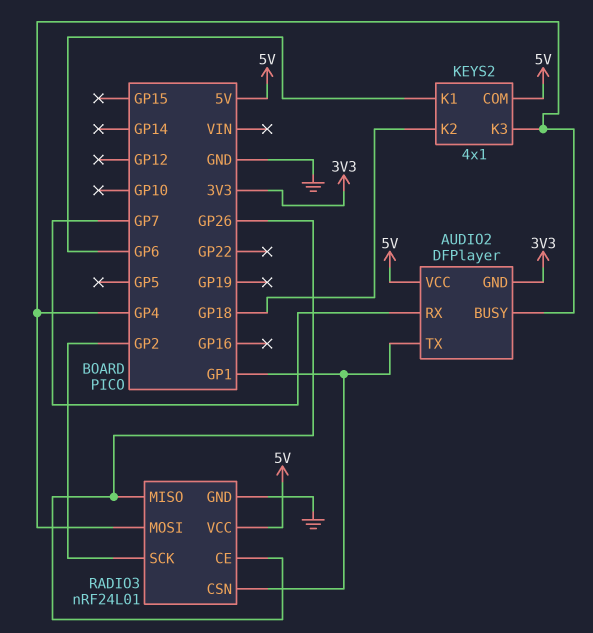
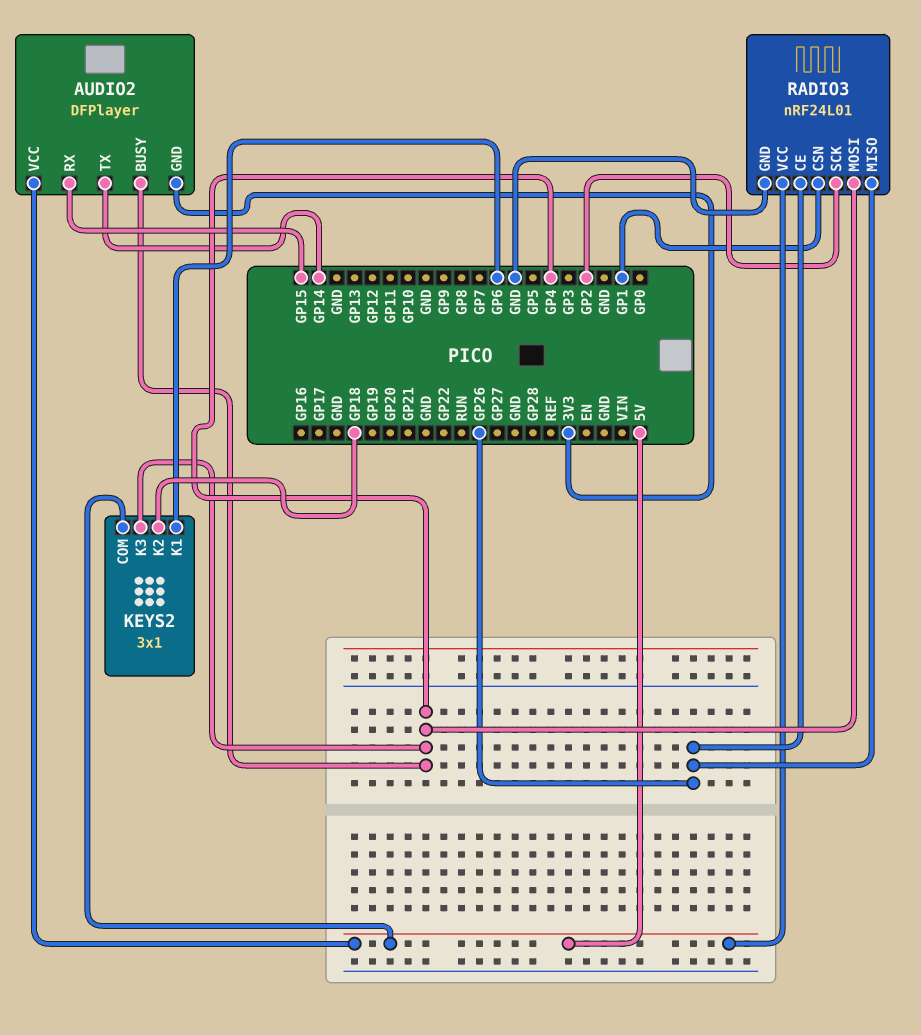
AUDIO2 pin RX: GP7 -> GP15
AUDIO2 pin TX: GP1 -> GP14
KEYS2: 4x1 -> 3x1

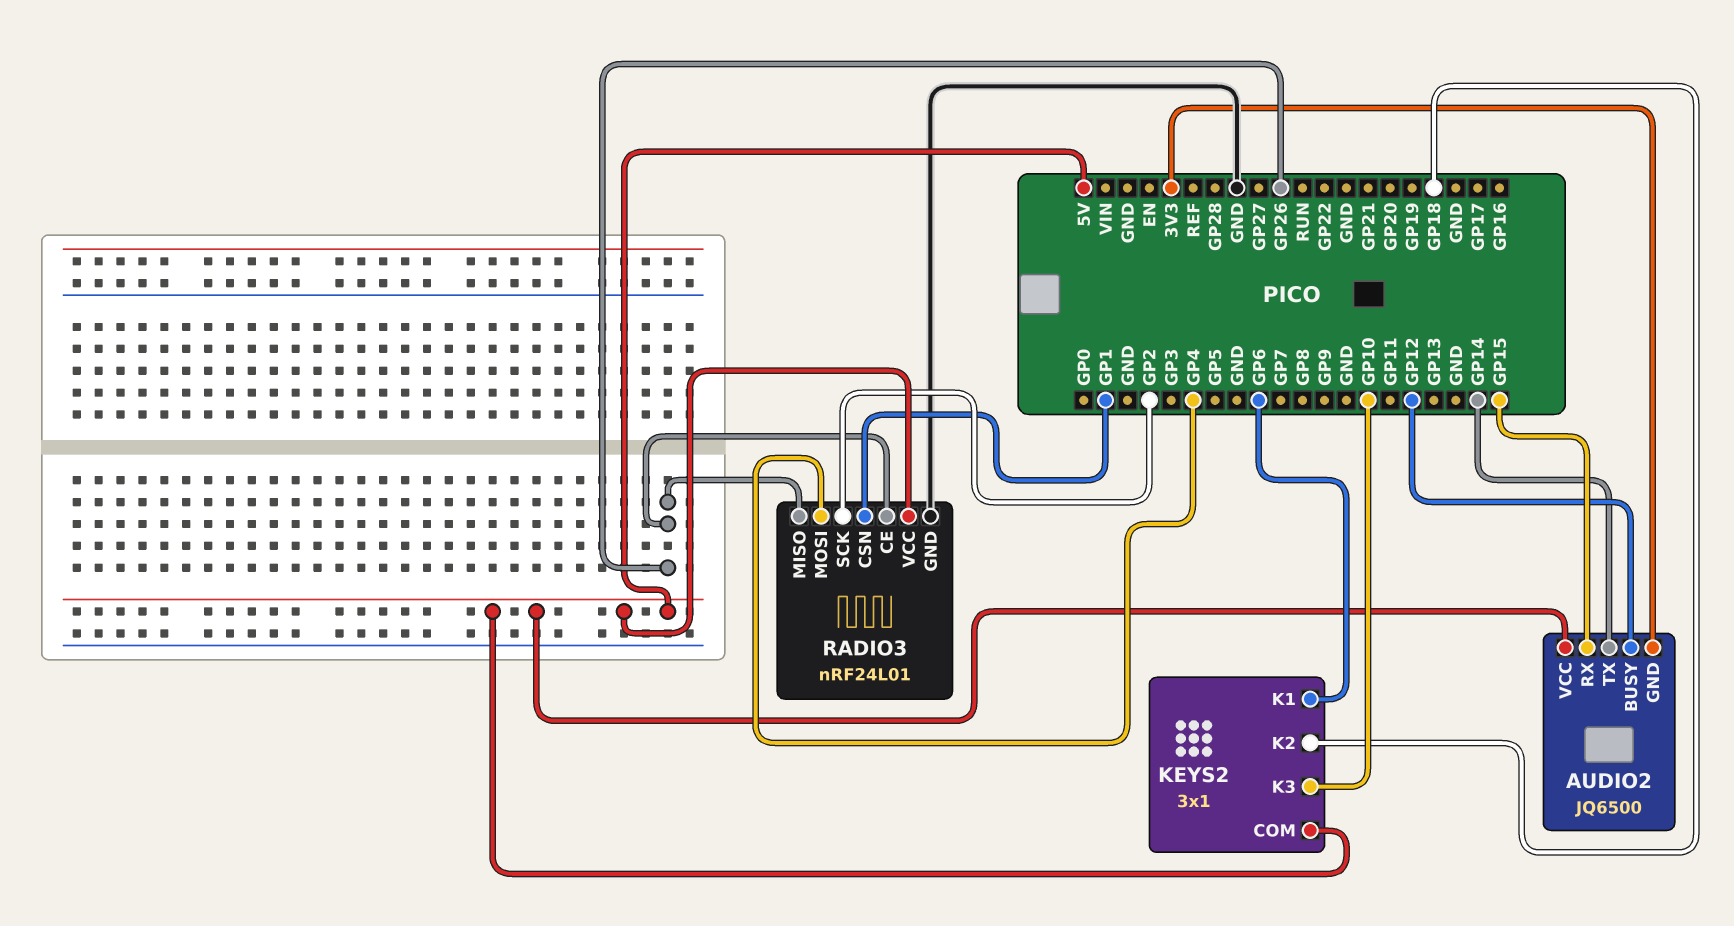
AUDIO2: DFPlayer -> JQ6500
AUDIO2 pin BUSY: GP4 -> GP12
KEYS2 pin K3: GP4 -> GP10

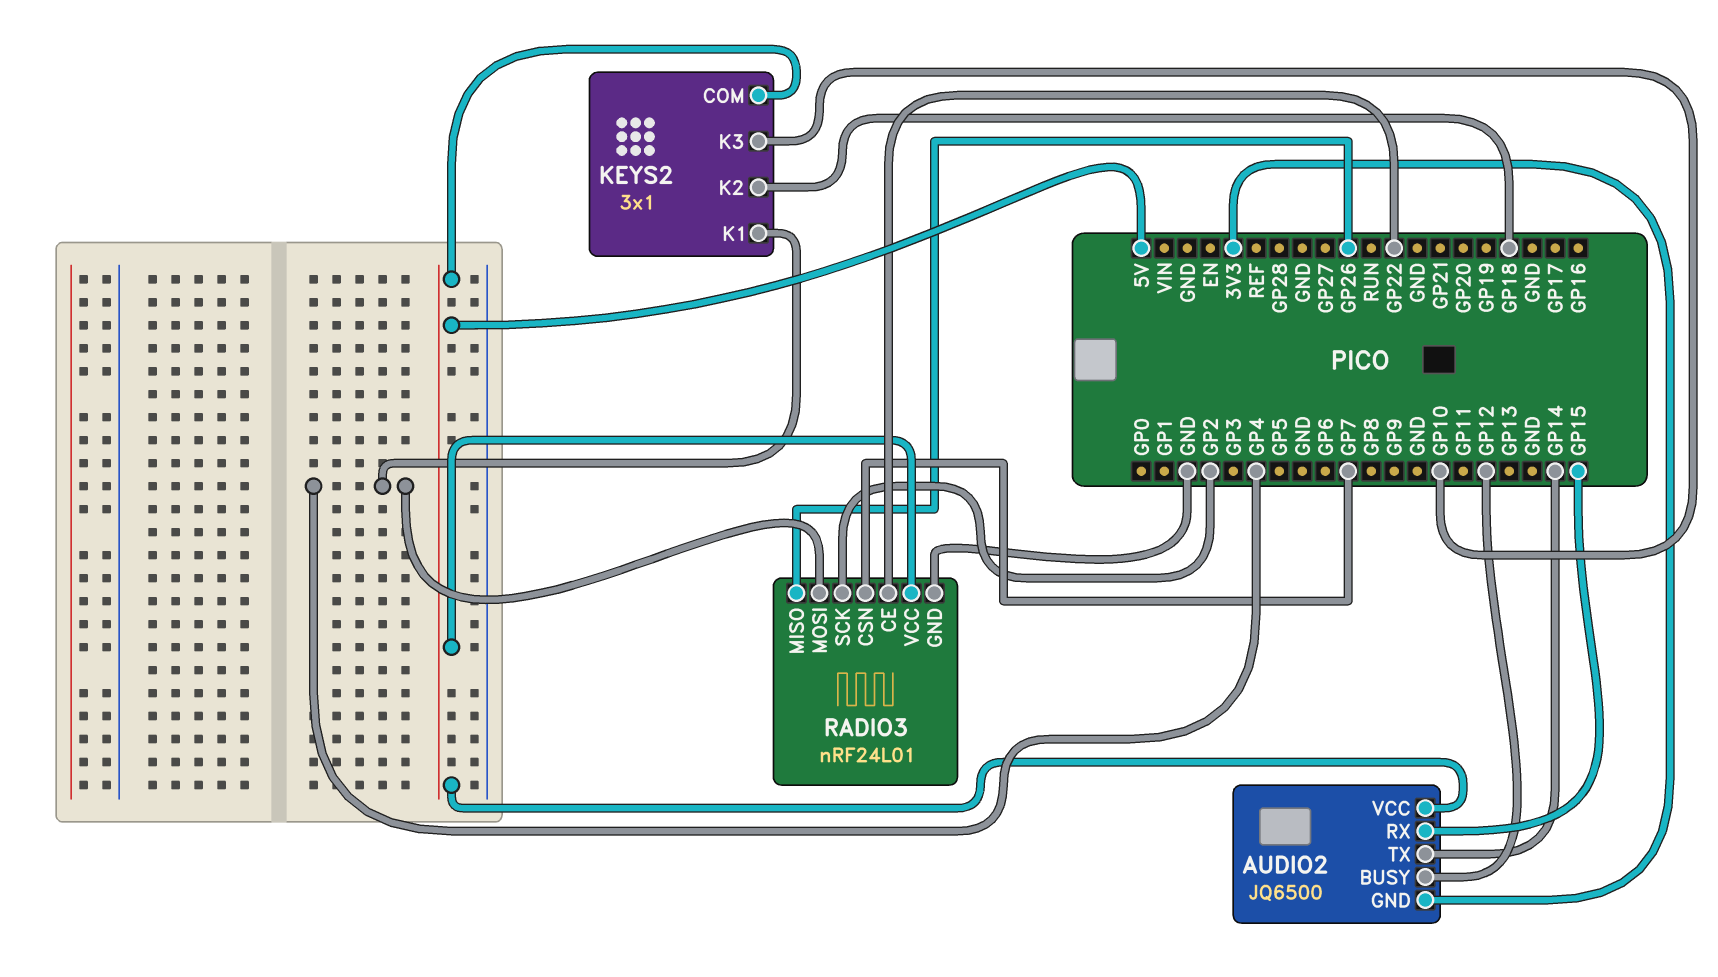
KEYS2 pin K1: GP6 -> GP4
RADIO3 pin CE: GP26 -> GP22
RADIO3 pin CSN: GP1 -> GP7

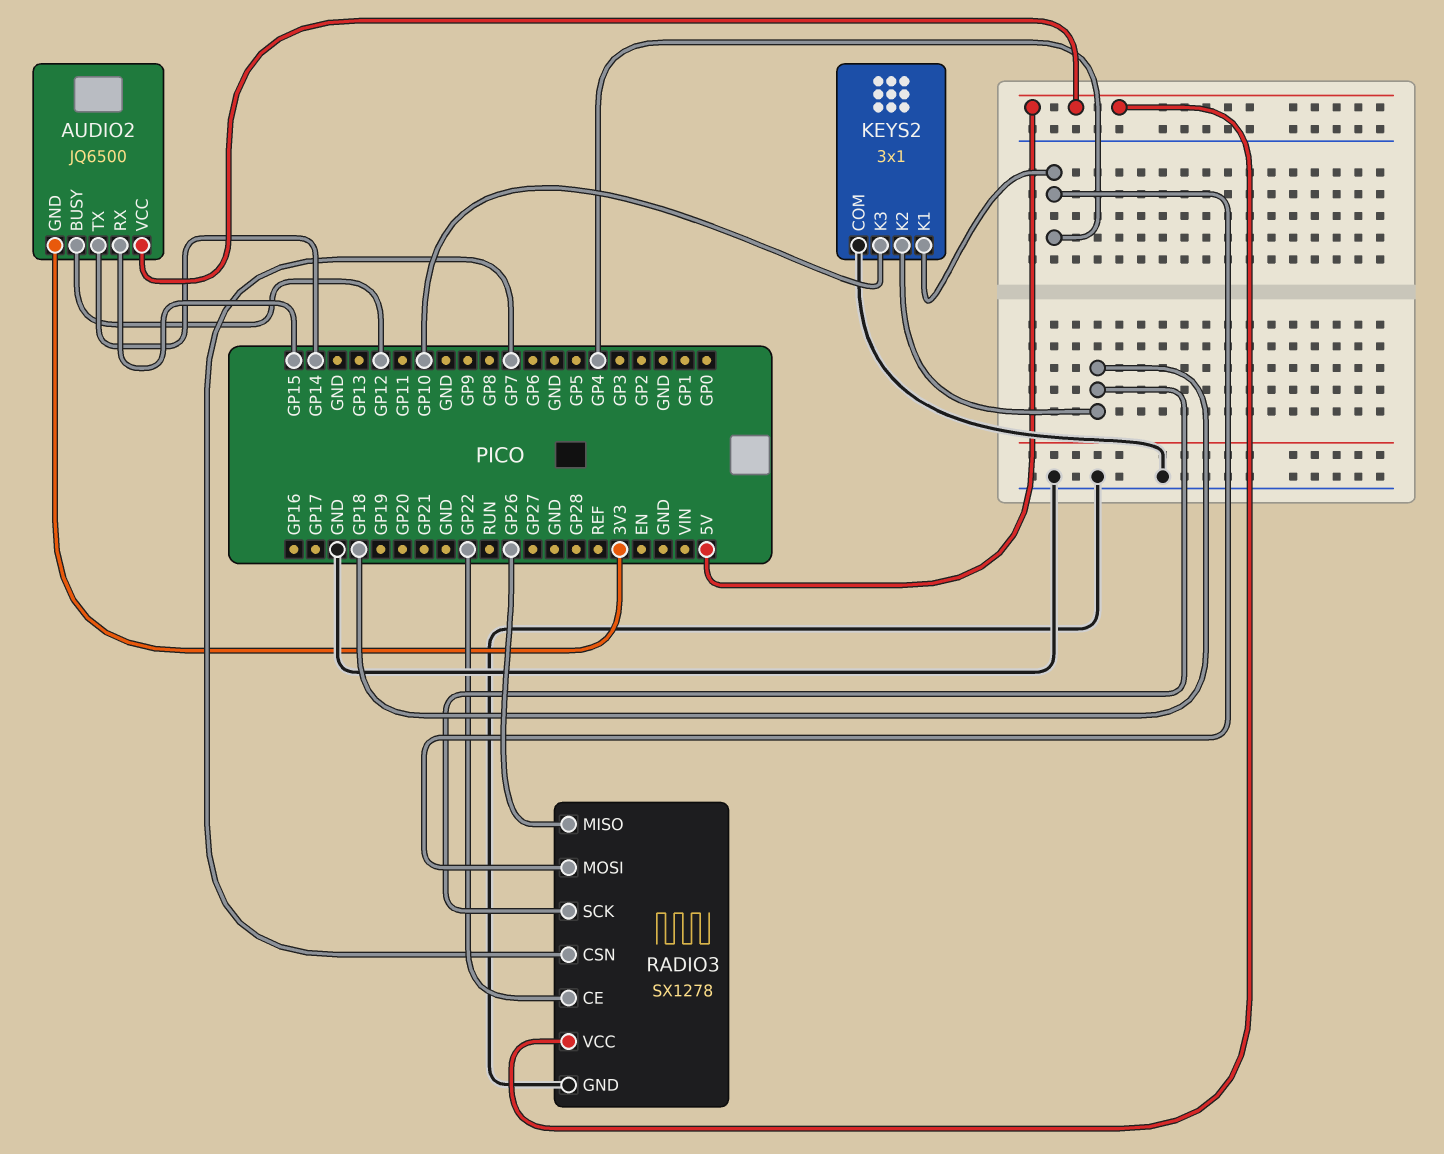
KEYS2 pin COM: 5V -> GND
RADIO3: nRF24L01 -> SX1278
RADIO3 pin SCK: GP2 -> GP18

